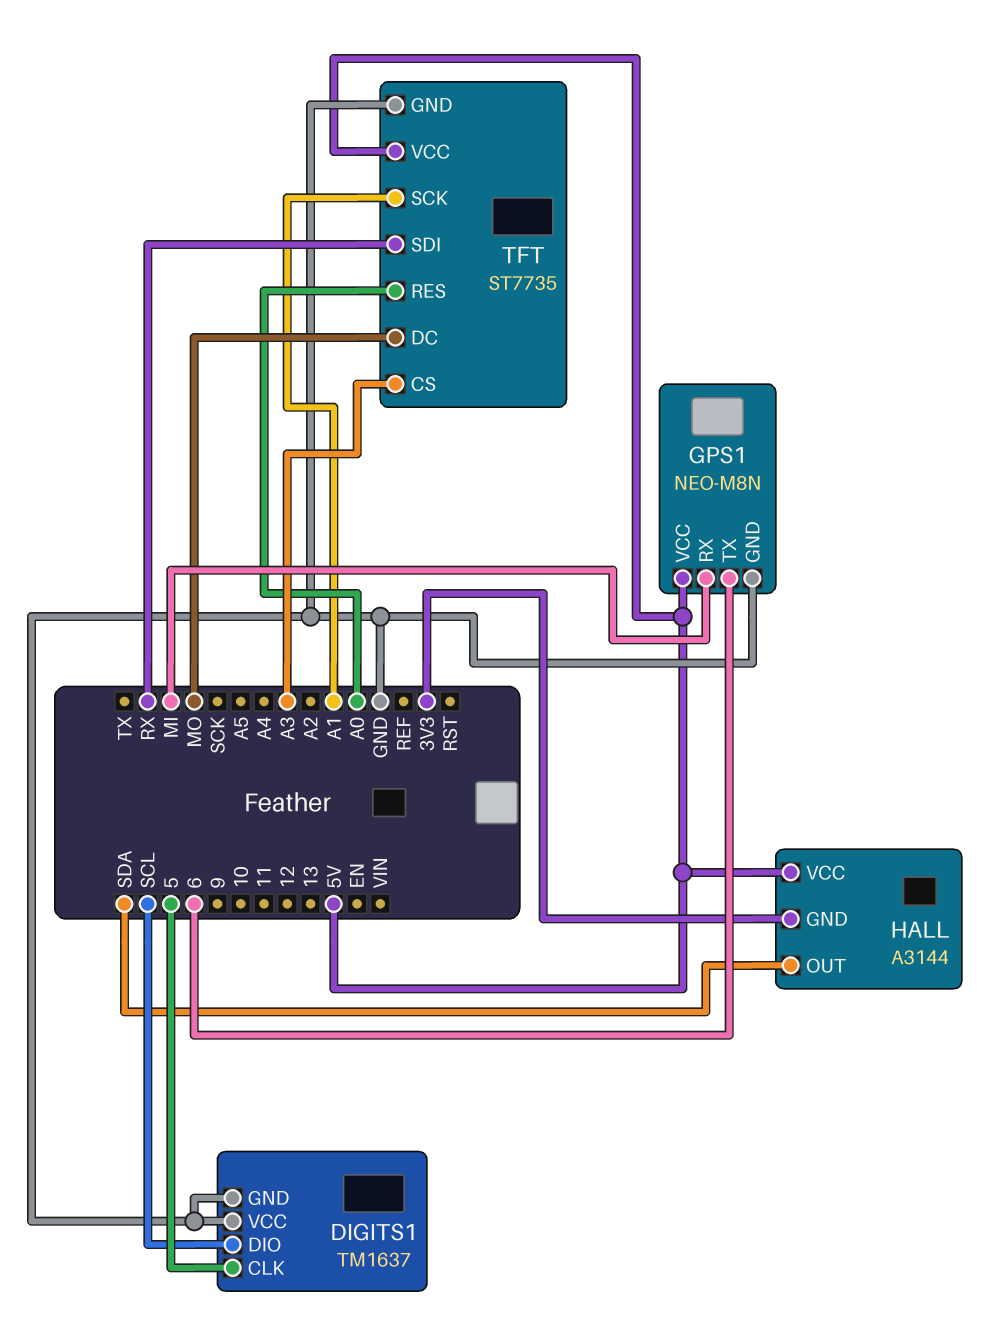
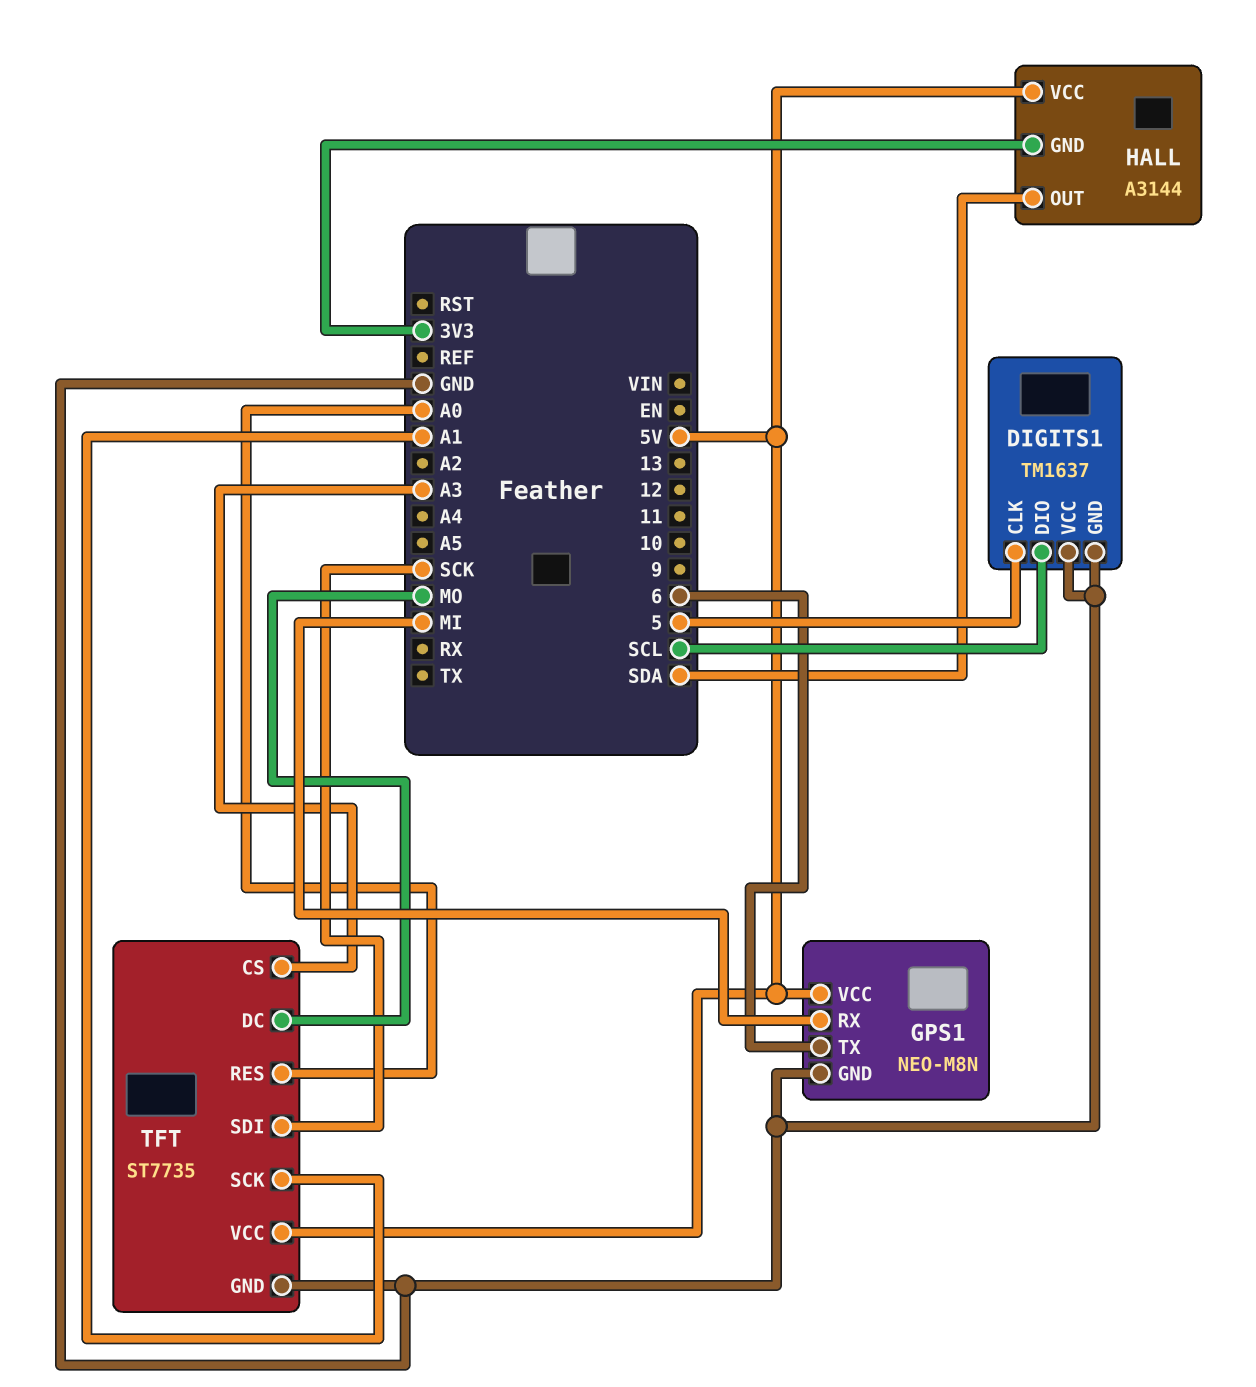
TFT pin SDI: RX -> SCK

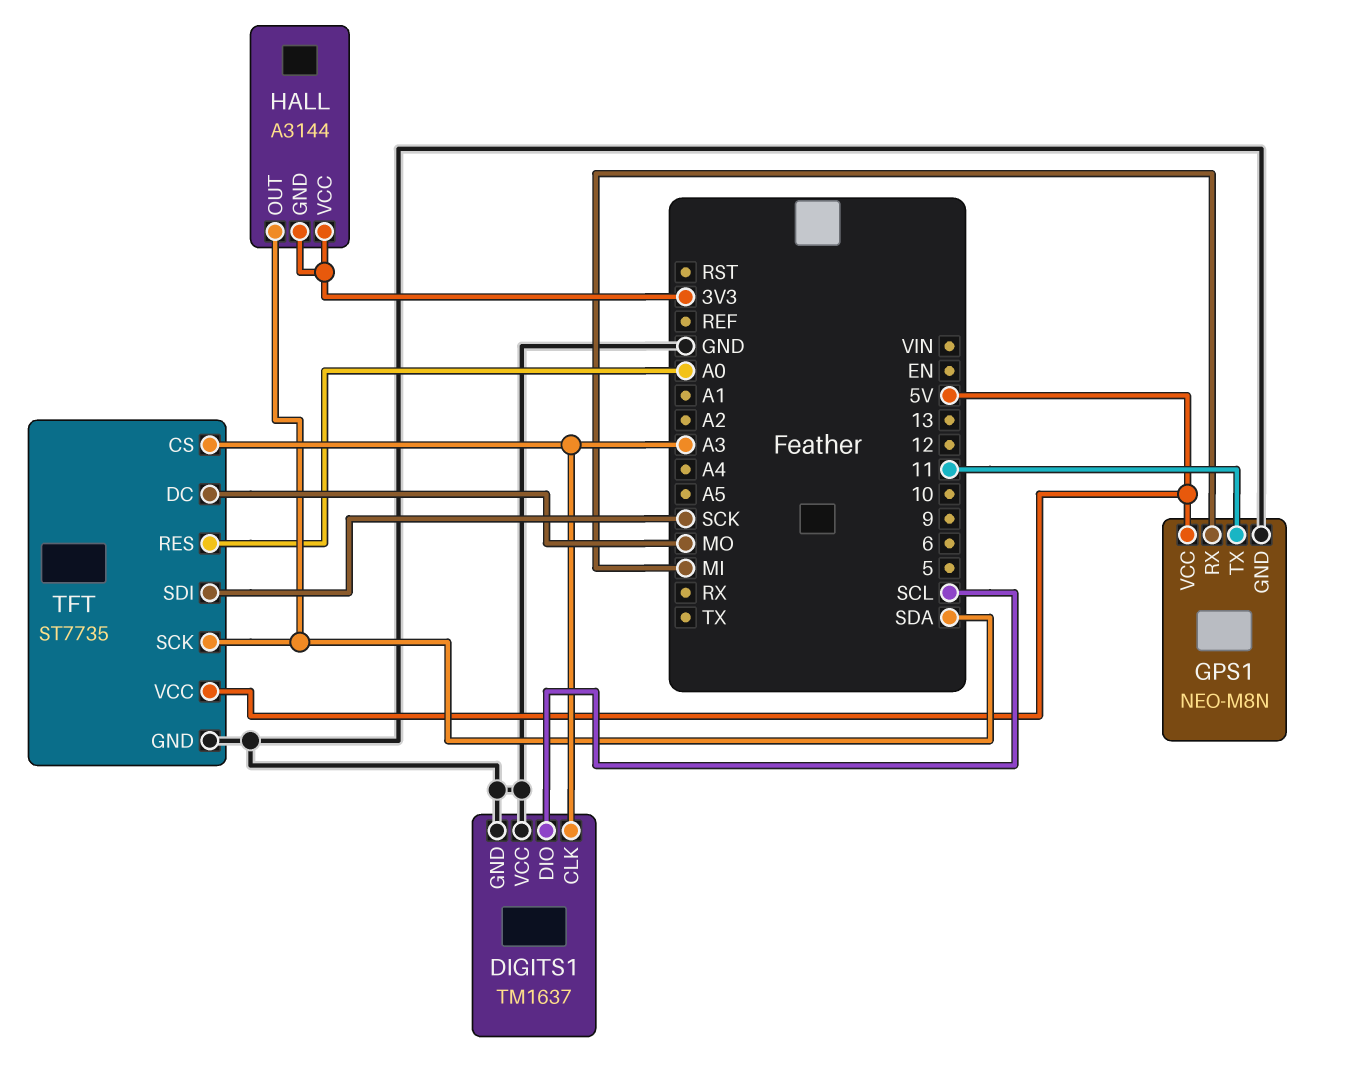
DIGITS1 pin CLK: 5 -> A3
GPS1 pin TX: 6 -> 11
HALL pin VCC: 5V -> 3V3
TFT pin SCK: A1 -> SDA

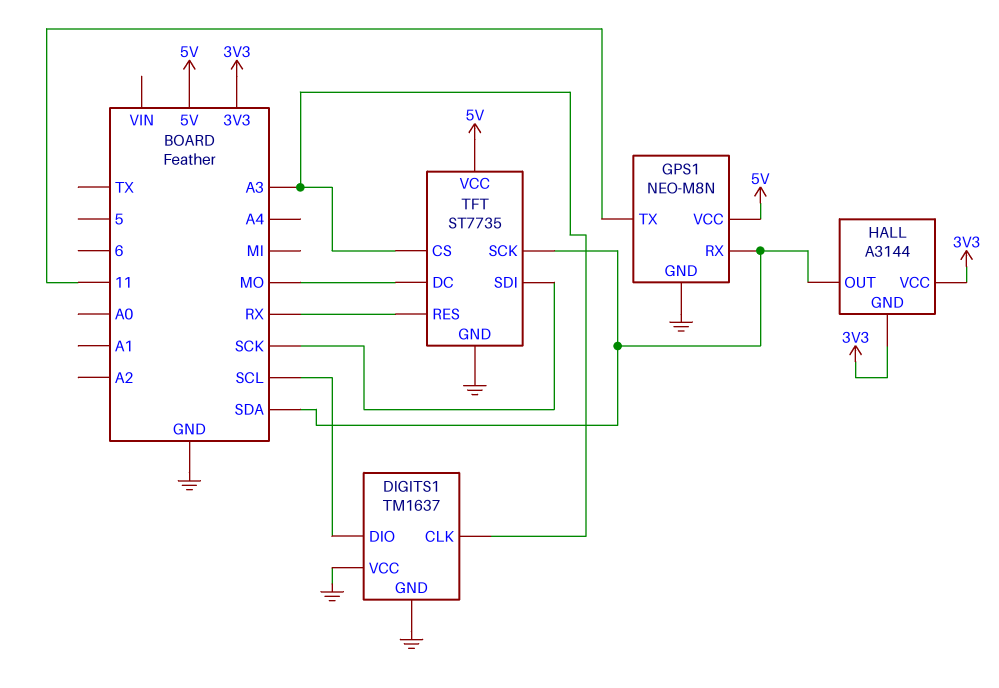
GPS1 pin RX: MI -> SDA
TFT pin RES: A0 -> RX

